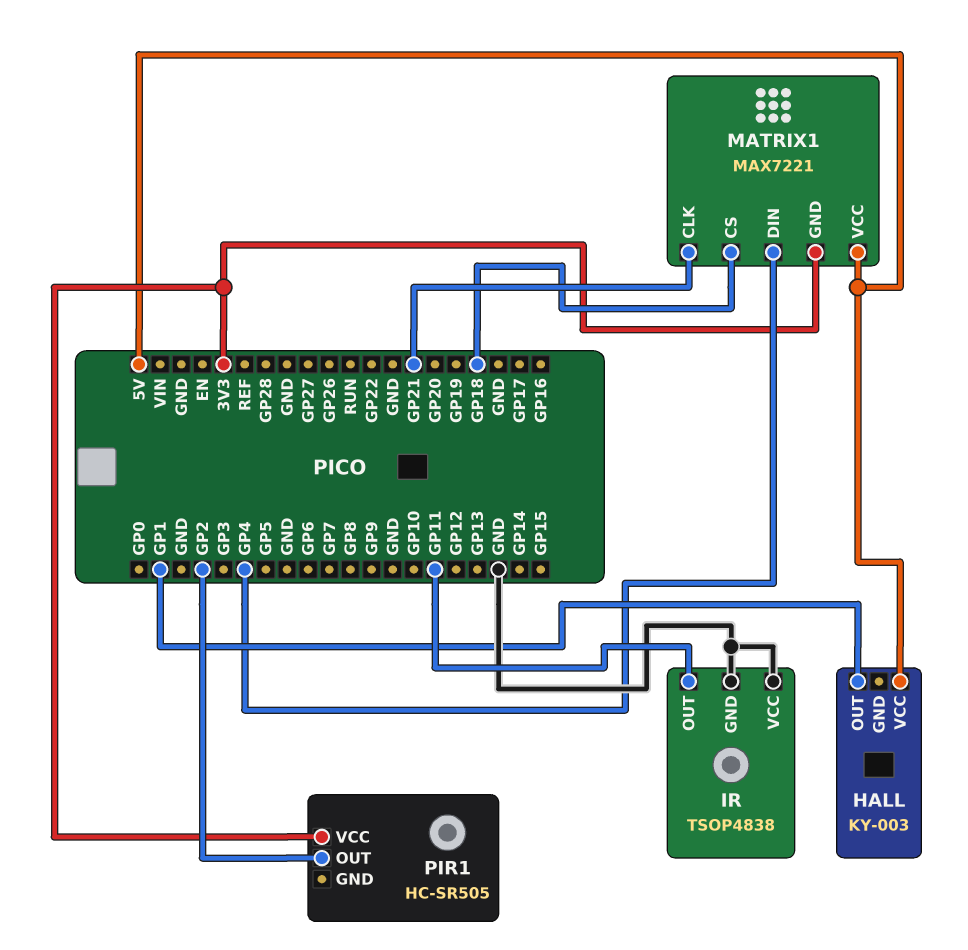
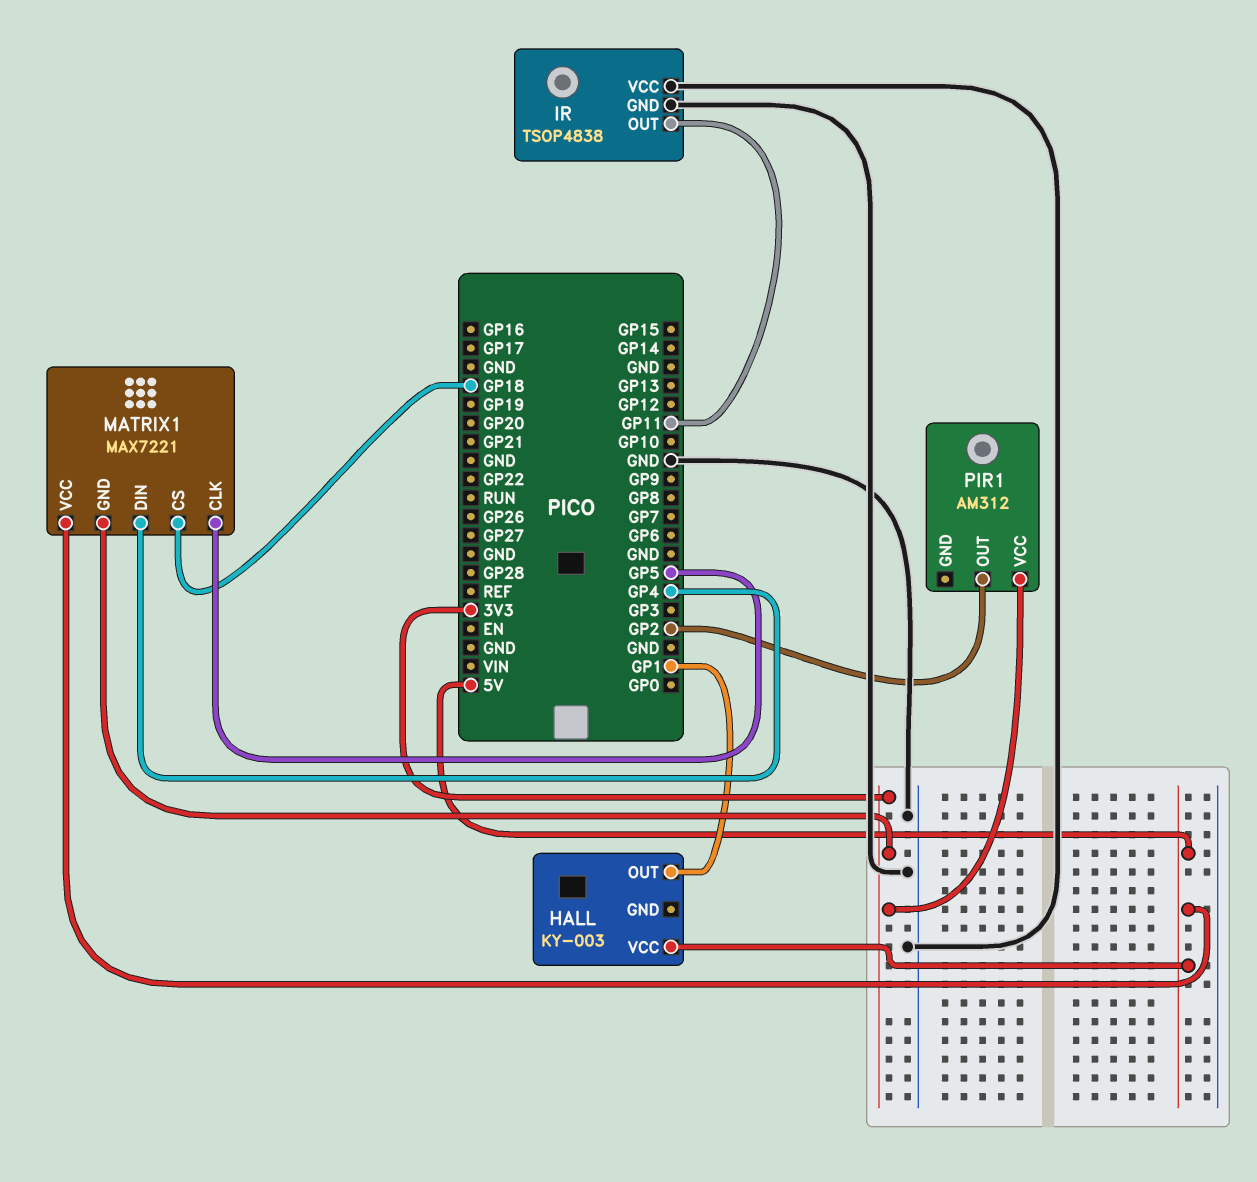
MATRIX1 pin CLK: GP21 -> GP5
PIR1: HC-SR505 -> AM312

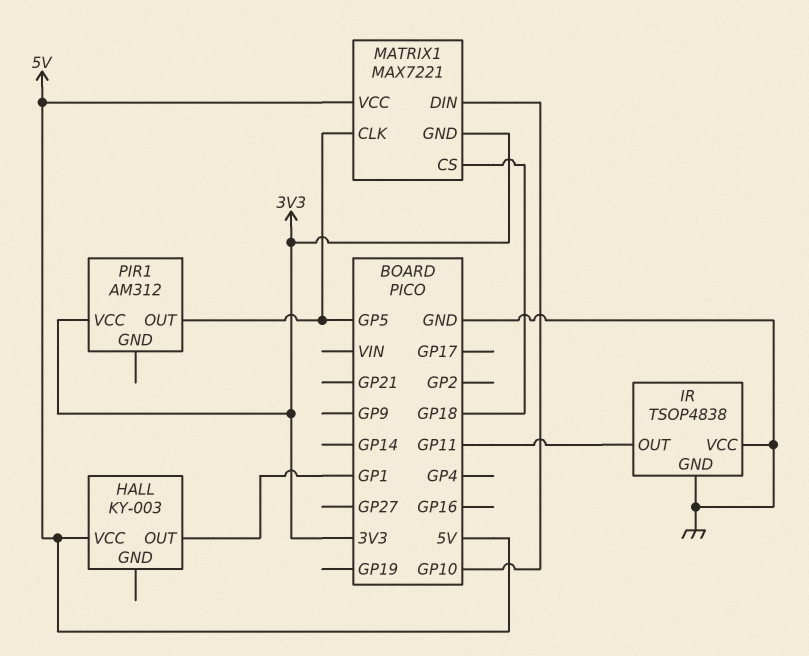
MATRIX1 pin DIN: GP4 -> GP10
PIR1 pin OUT: GP2 -> GP5

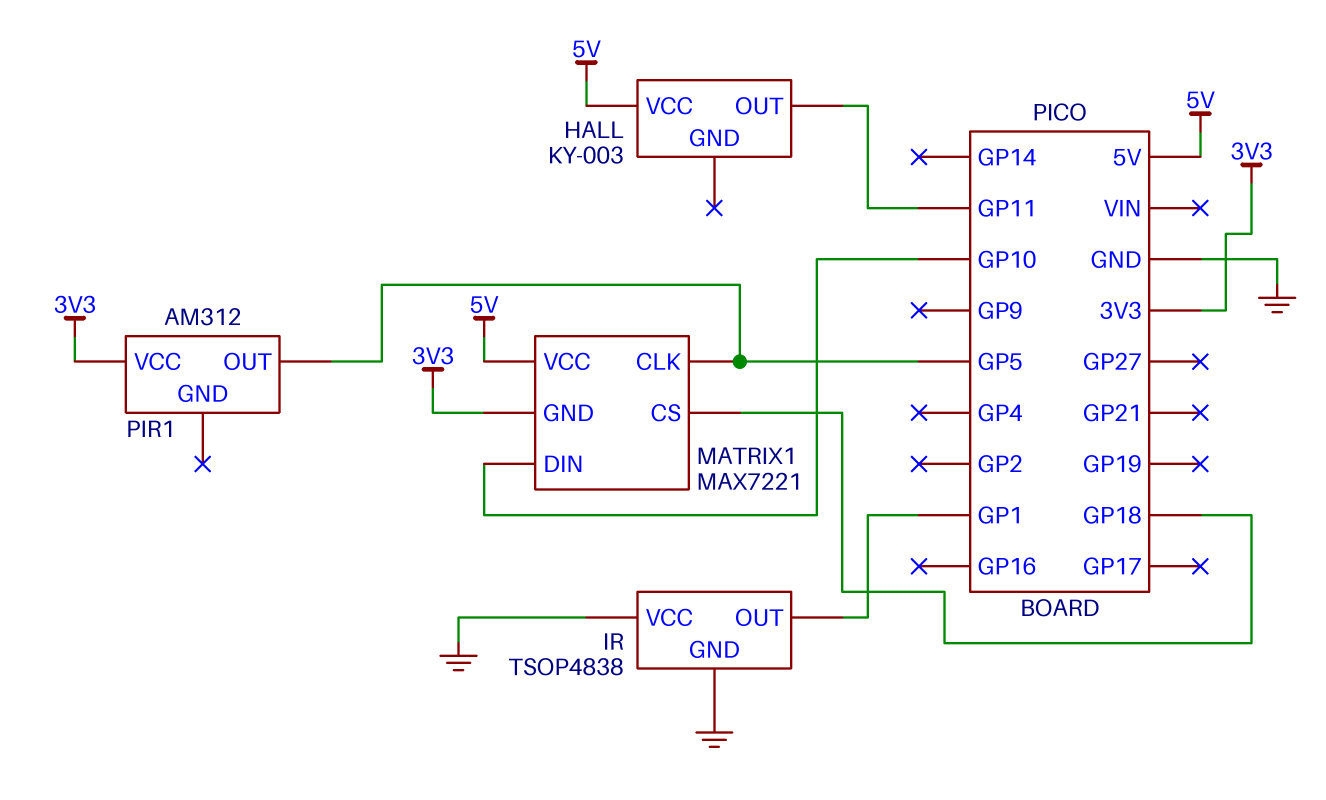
HALL pin OUT: GP1 -> GP11
IR pin OUT: GP11 -> GP1

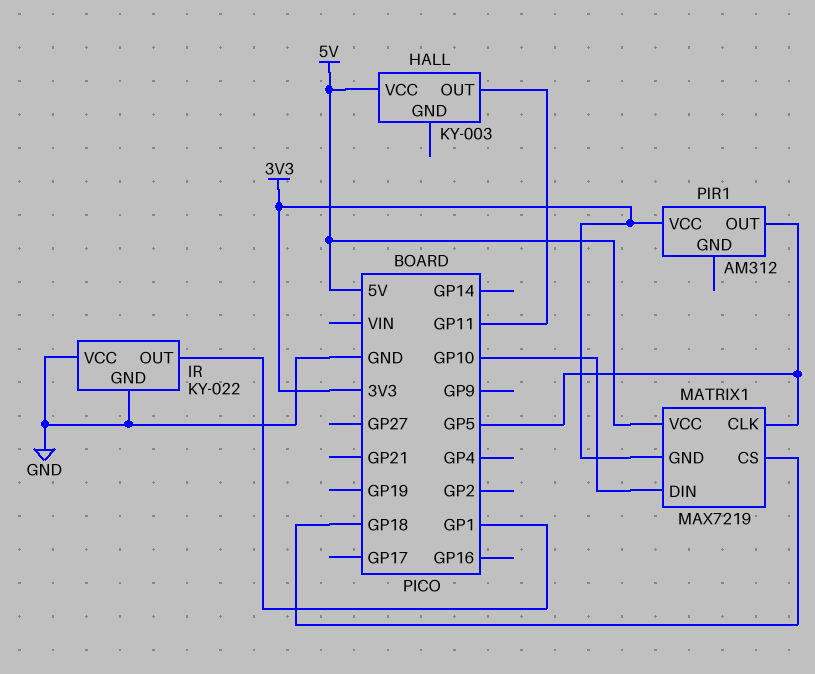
IR: TSOP4838 -> KY-022
MATRIX1: MAX7221 -> MAX7219

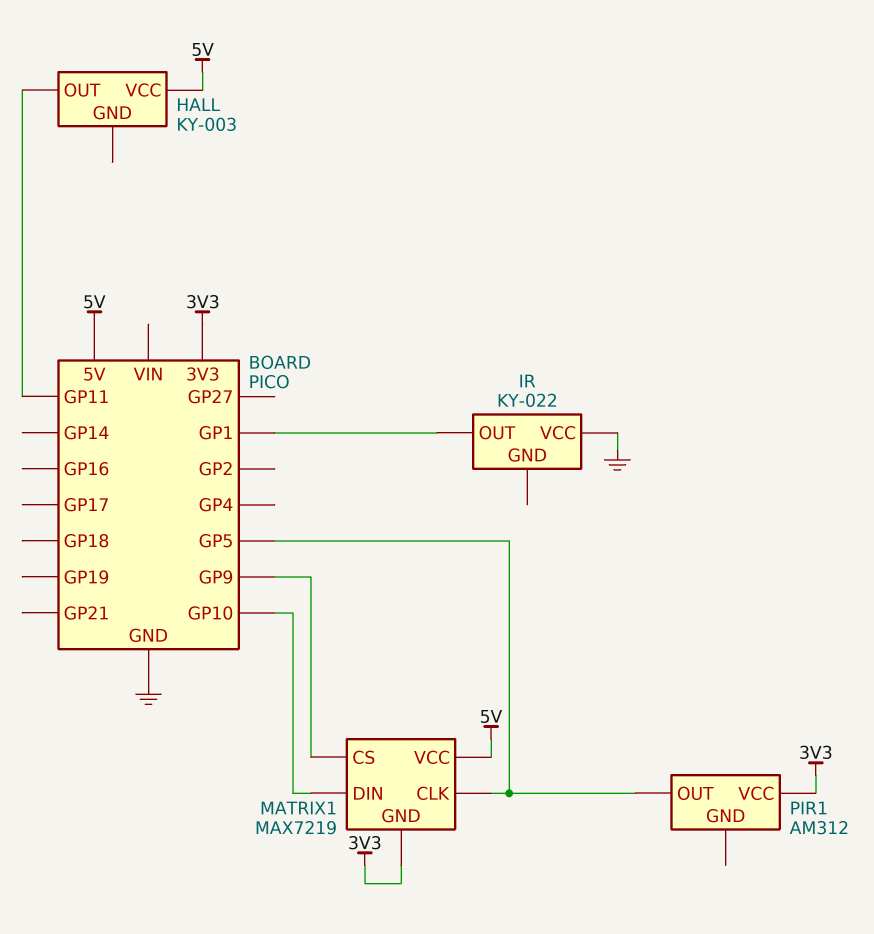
IR pin GND: GND -> none
MATRIX1 pin CS: GP18 -> GP9

